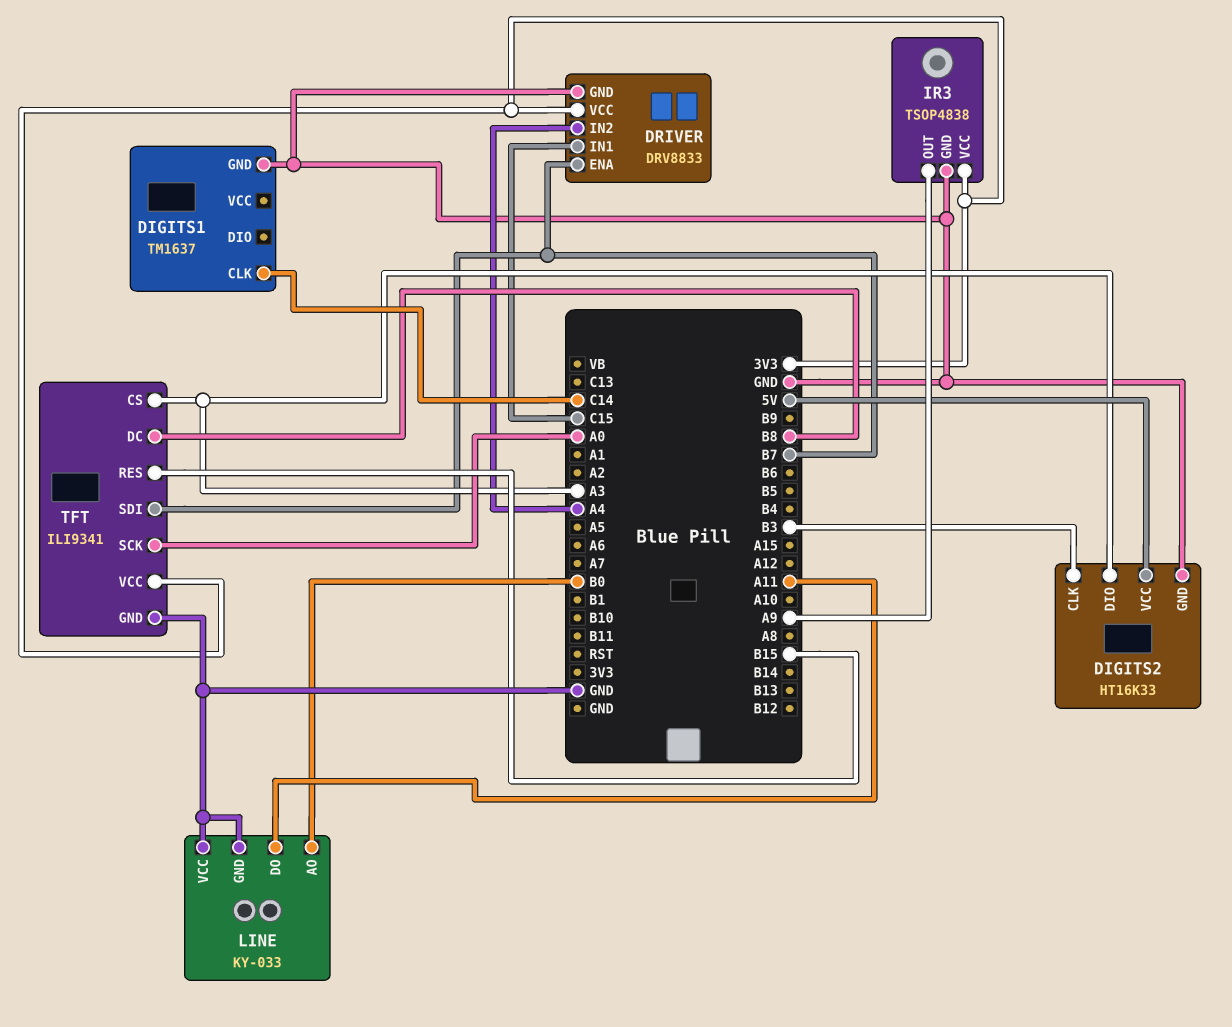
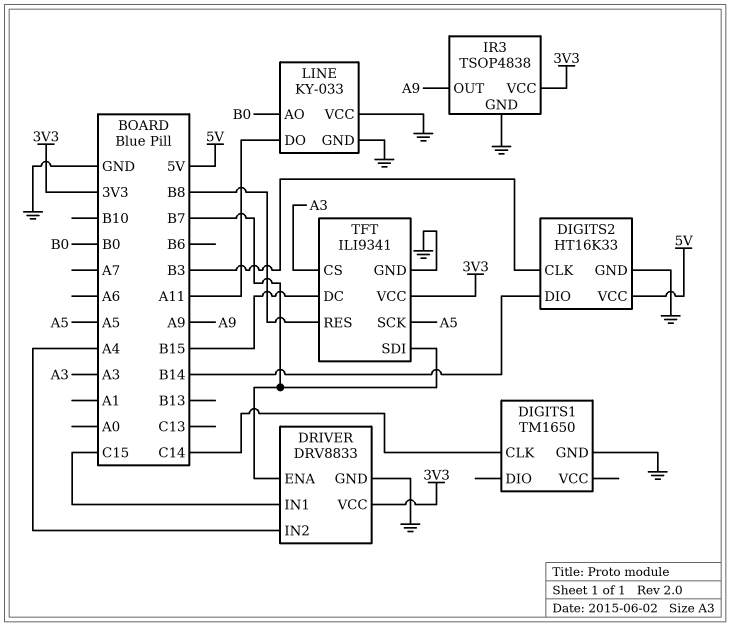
DIGITS1: TM1637 -> TM1650
DIGITS2 pin DIO: A3 -> B14
TFT pin DC: B8 -> B15
TFT pin RES: B15 -> B8
TFT pin SCK: A0 -> A5

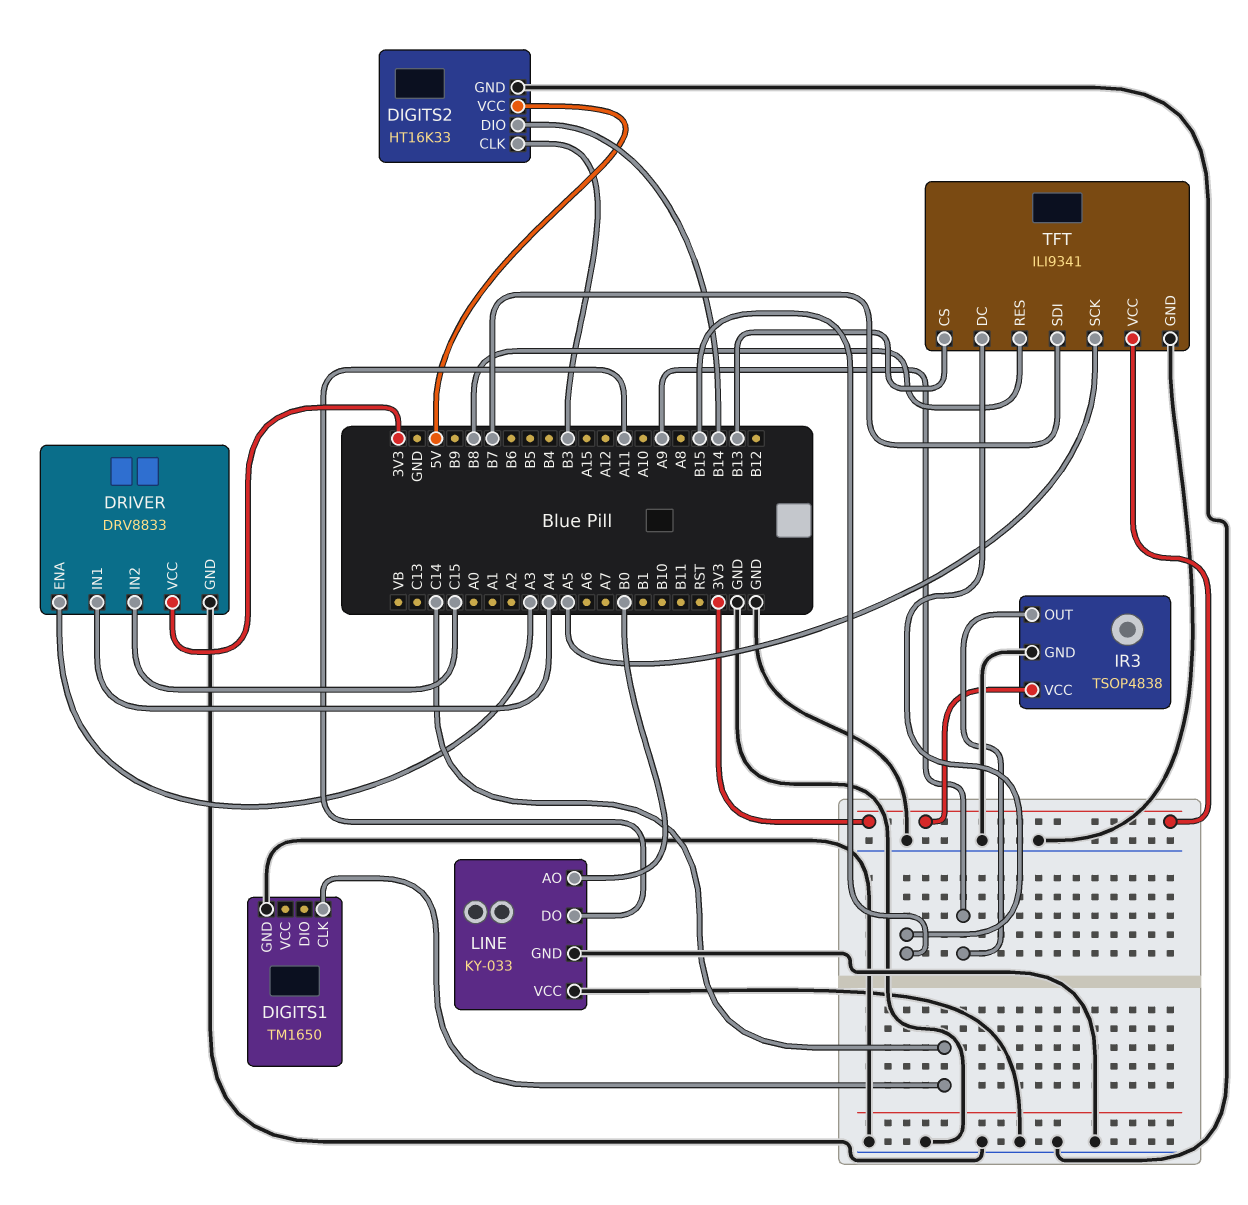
DRIVER pin ENA: B7 -> A3
DRIVER pin IN1: C15 -> A4
DRIVER pin IN2: A4 -> C15
TFT pin CS: A3 -> B13

